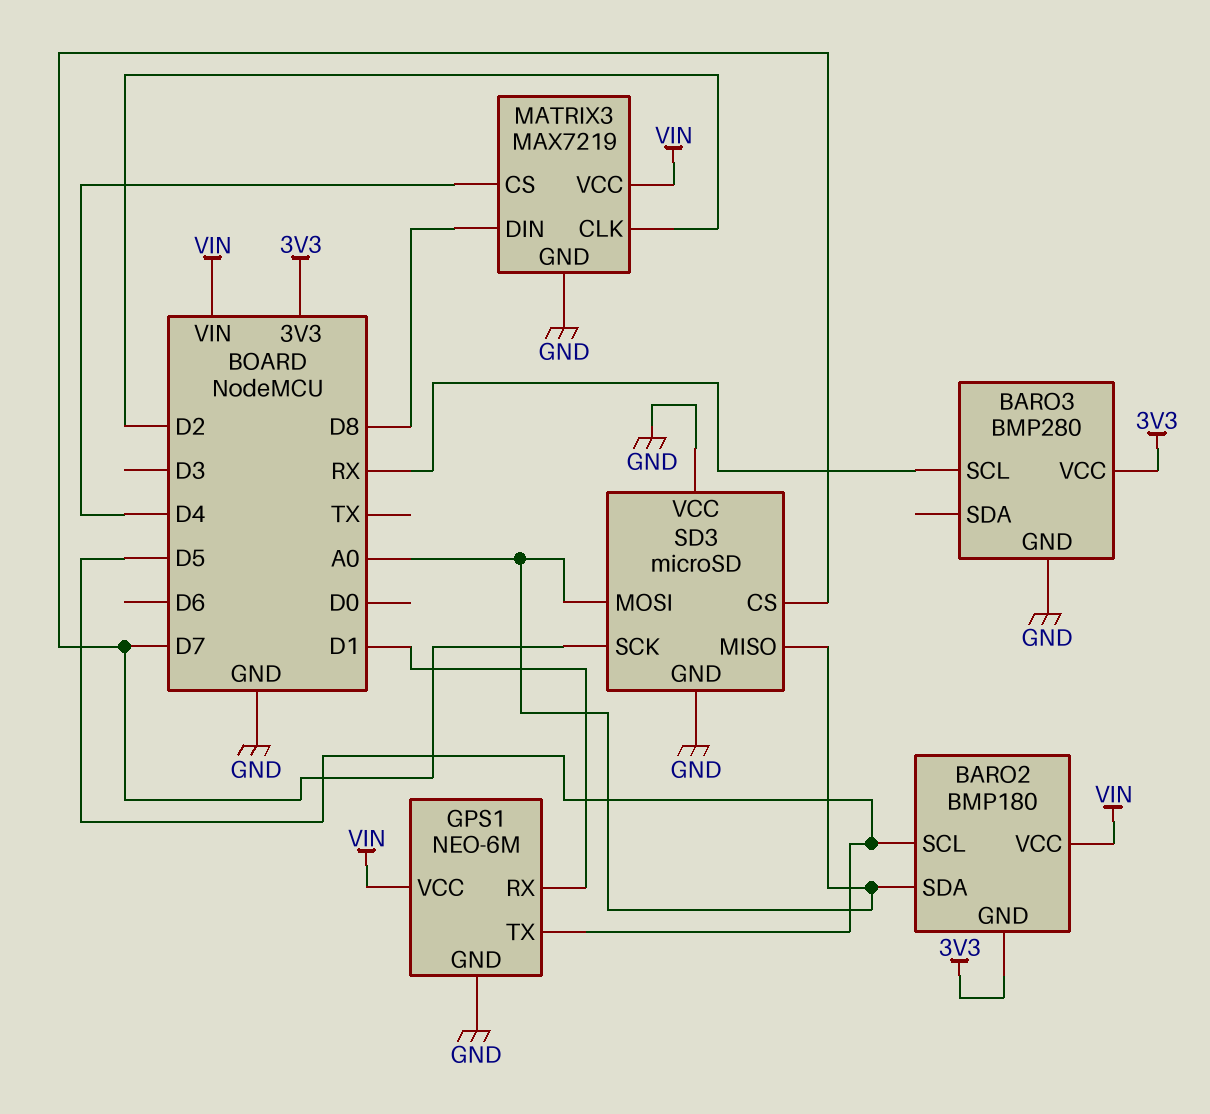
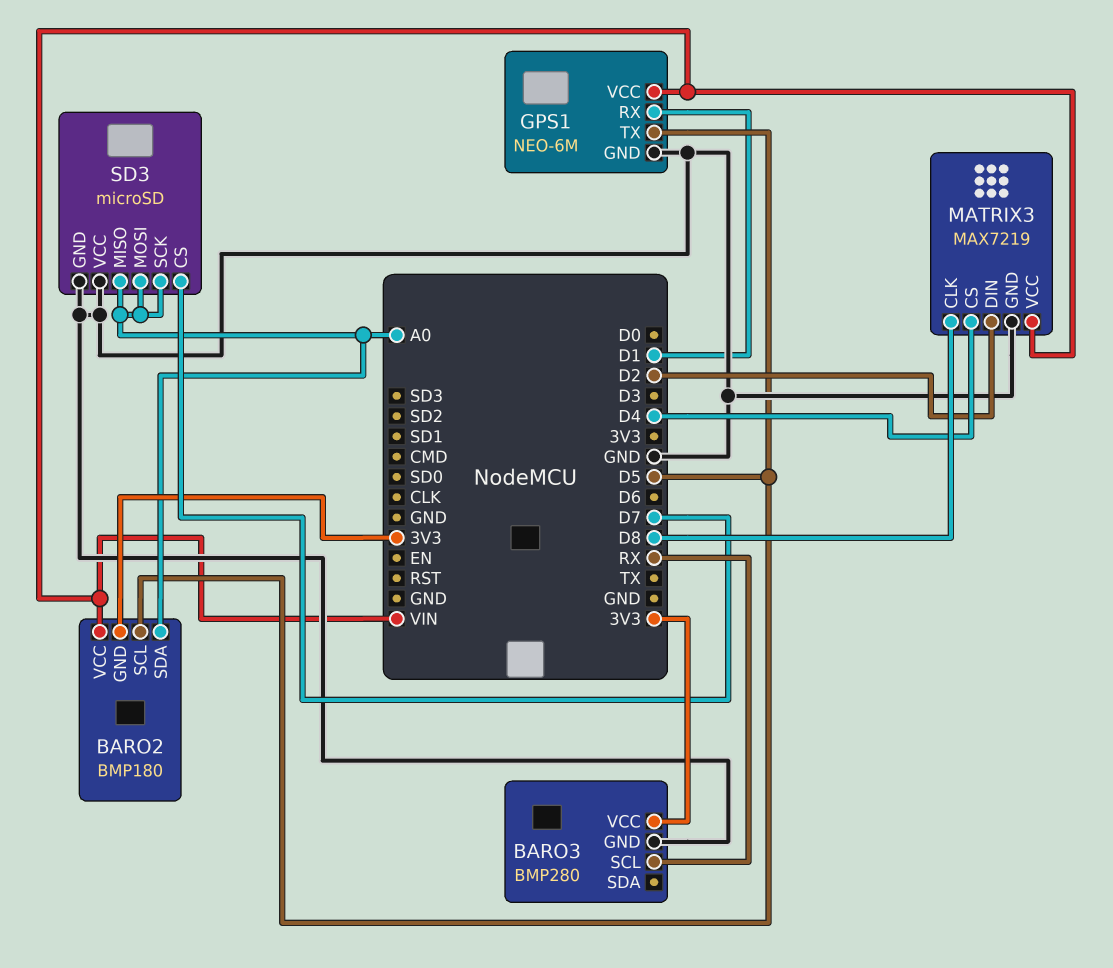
MATRIX3 pin CLK: D2 -> D8
MATRIX3 pin DIN: D8 -> D2
SD3 pin SCK: D7 -> A0

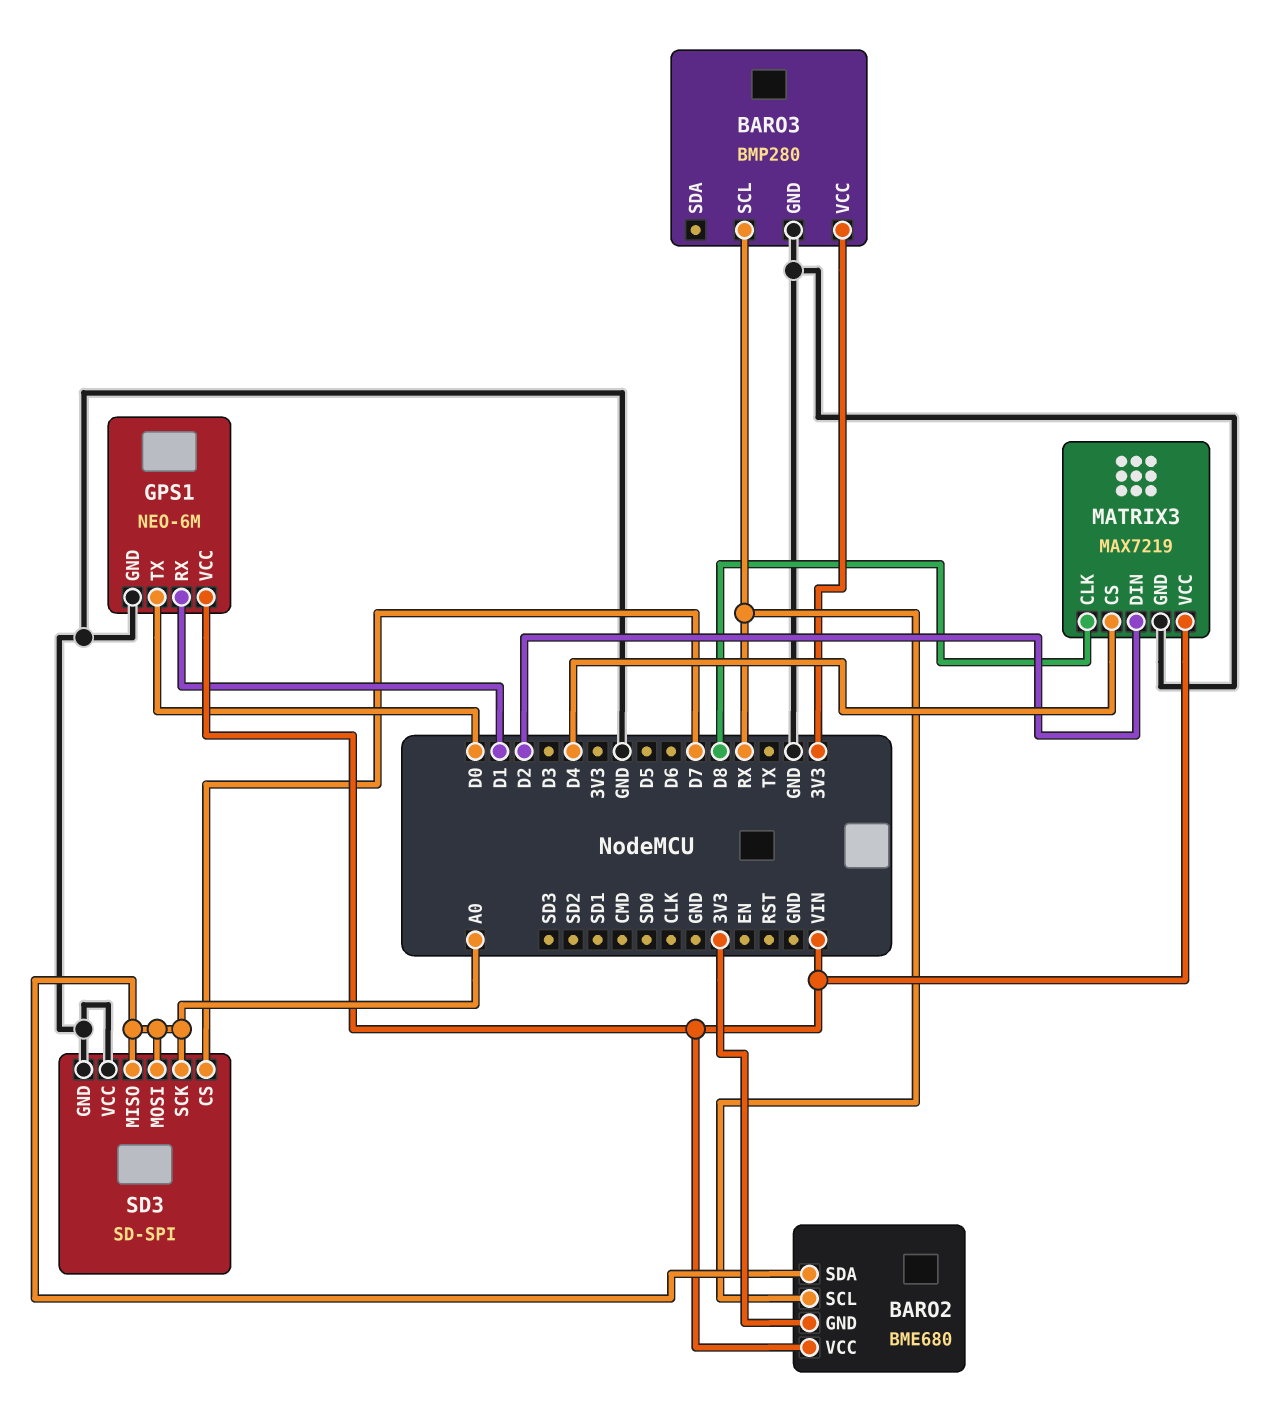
BARO2: BMP180 -> BME680
BARO2 pin SCL: D5 -> RX
GPS1 pin TX: D5 -> D0
SD3: microSD -> SD-SPI

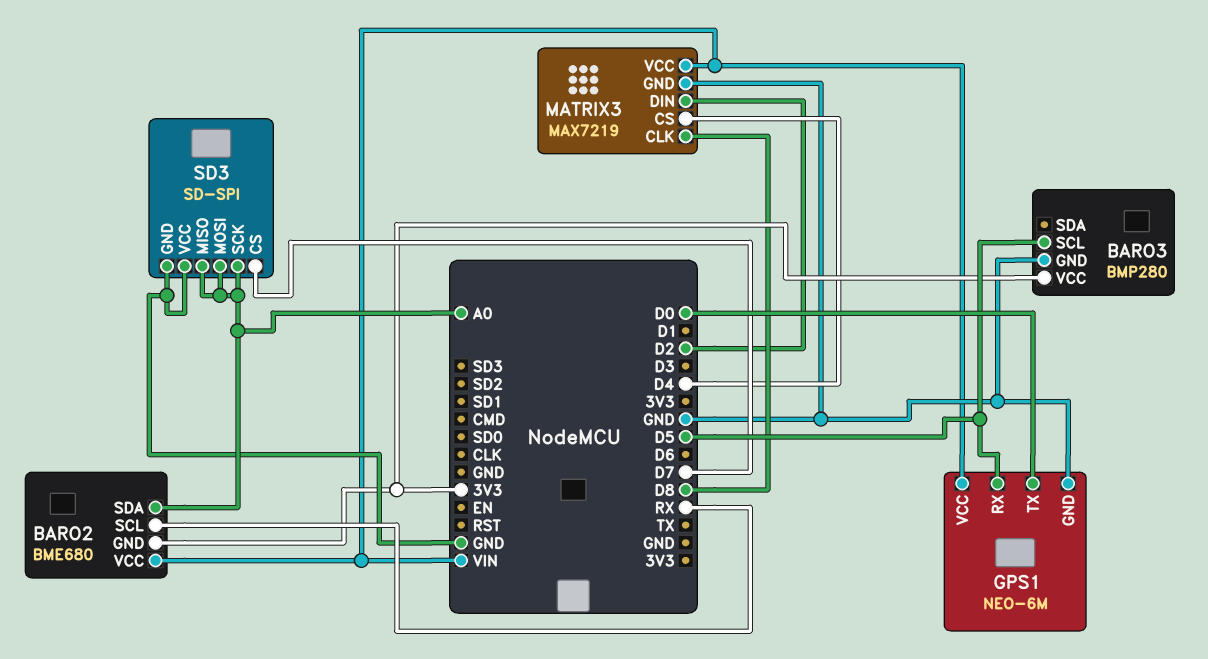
BARO3 pin SCL: RX -> D5
GPS1 pin RX: D1 -> D5

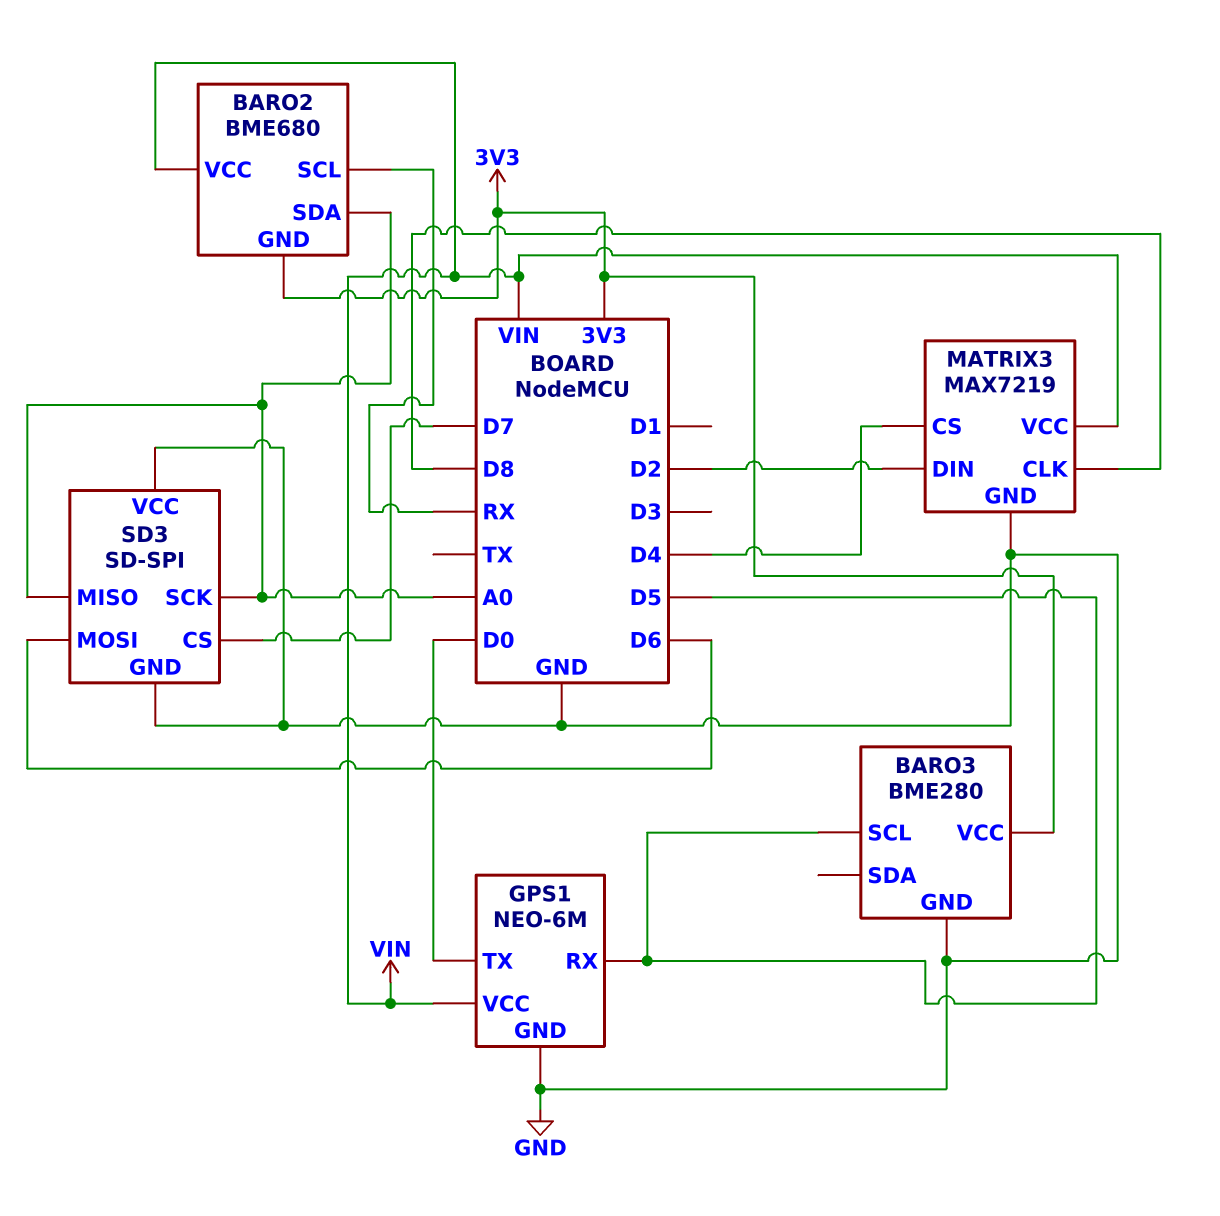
BARO3: BMP280 -> BME280
SD3 pin MOSI: A0 -> D6

